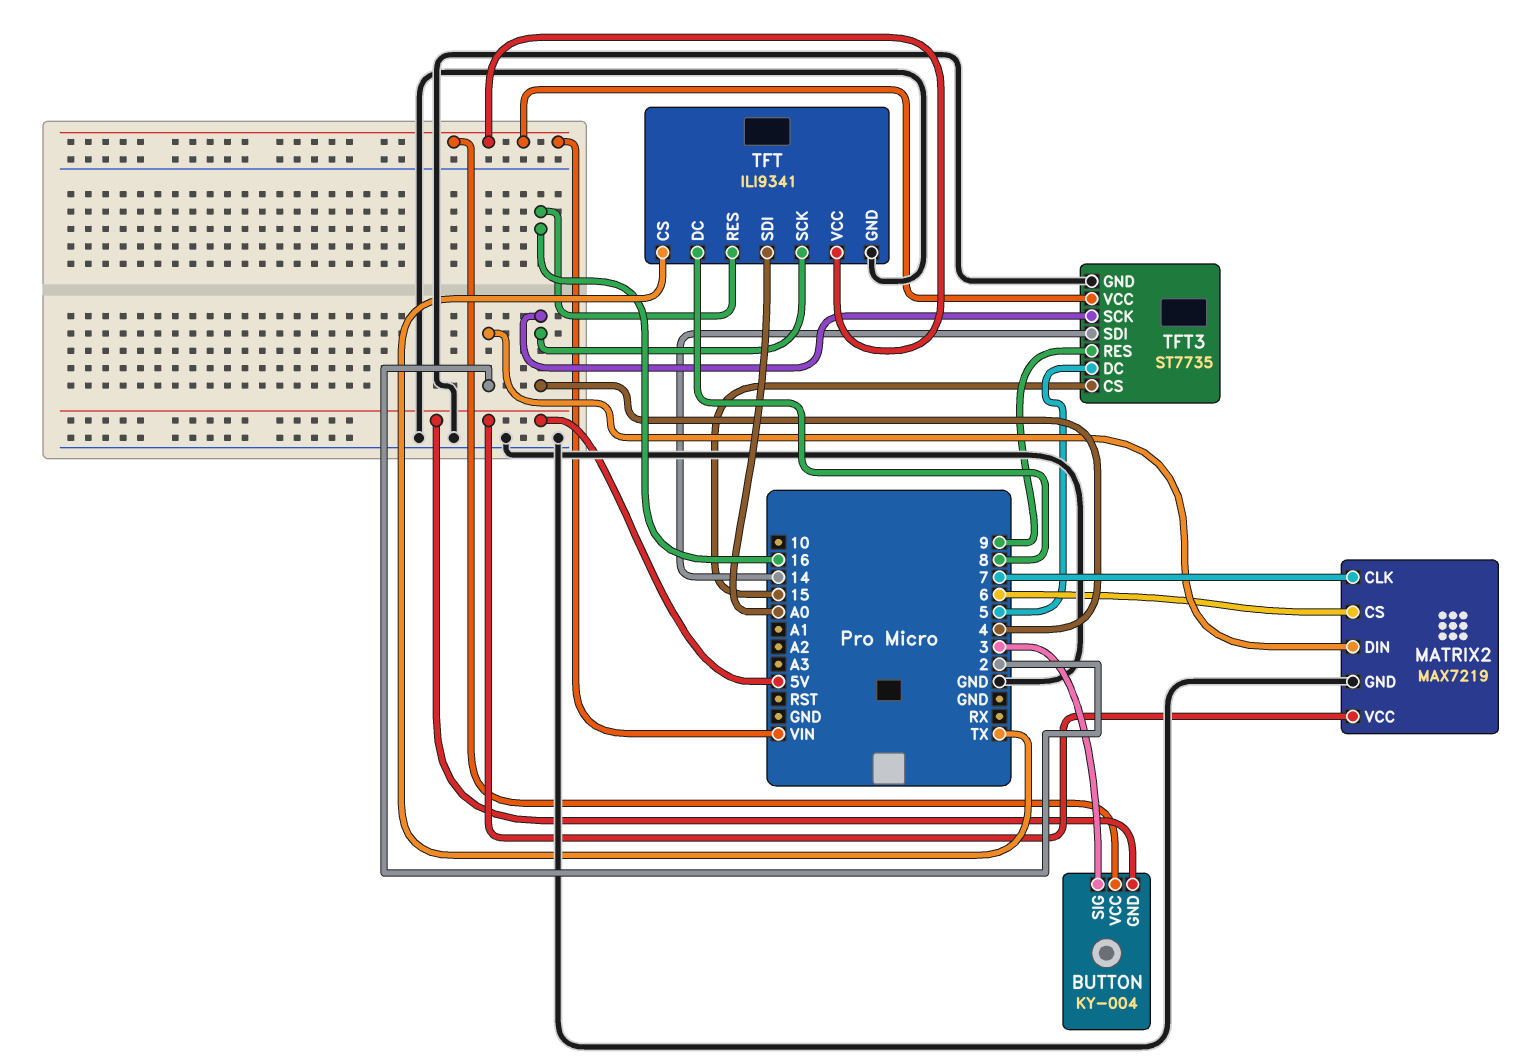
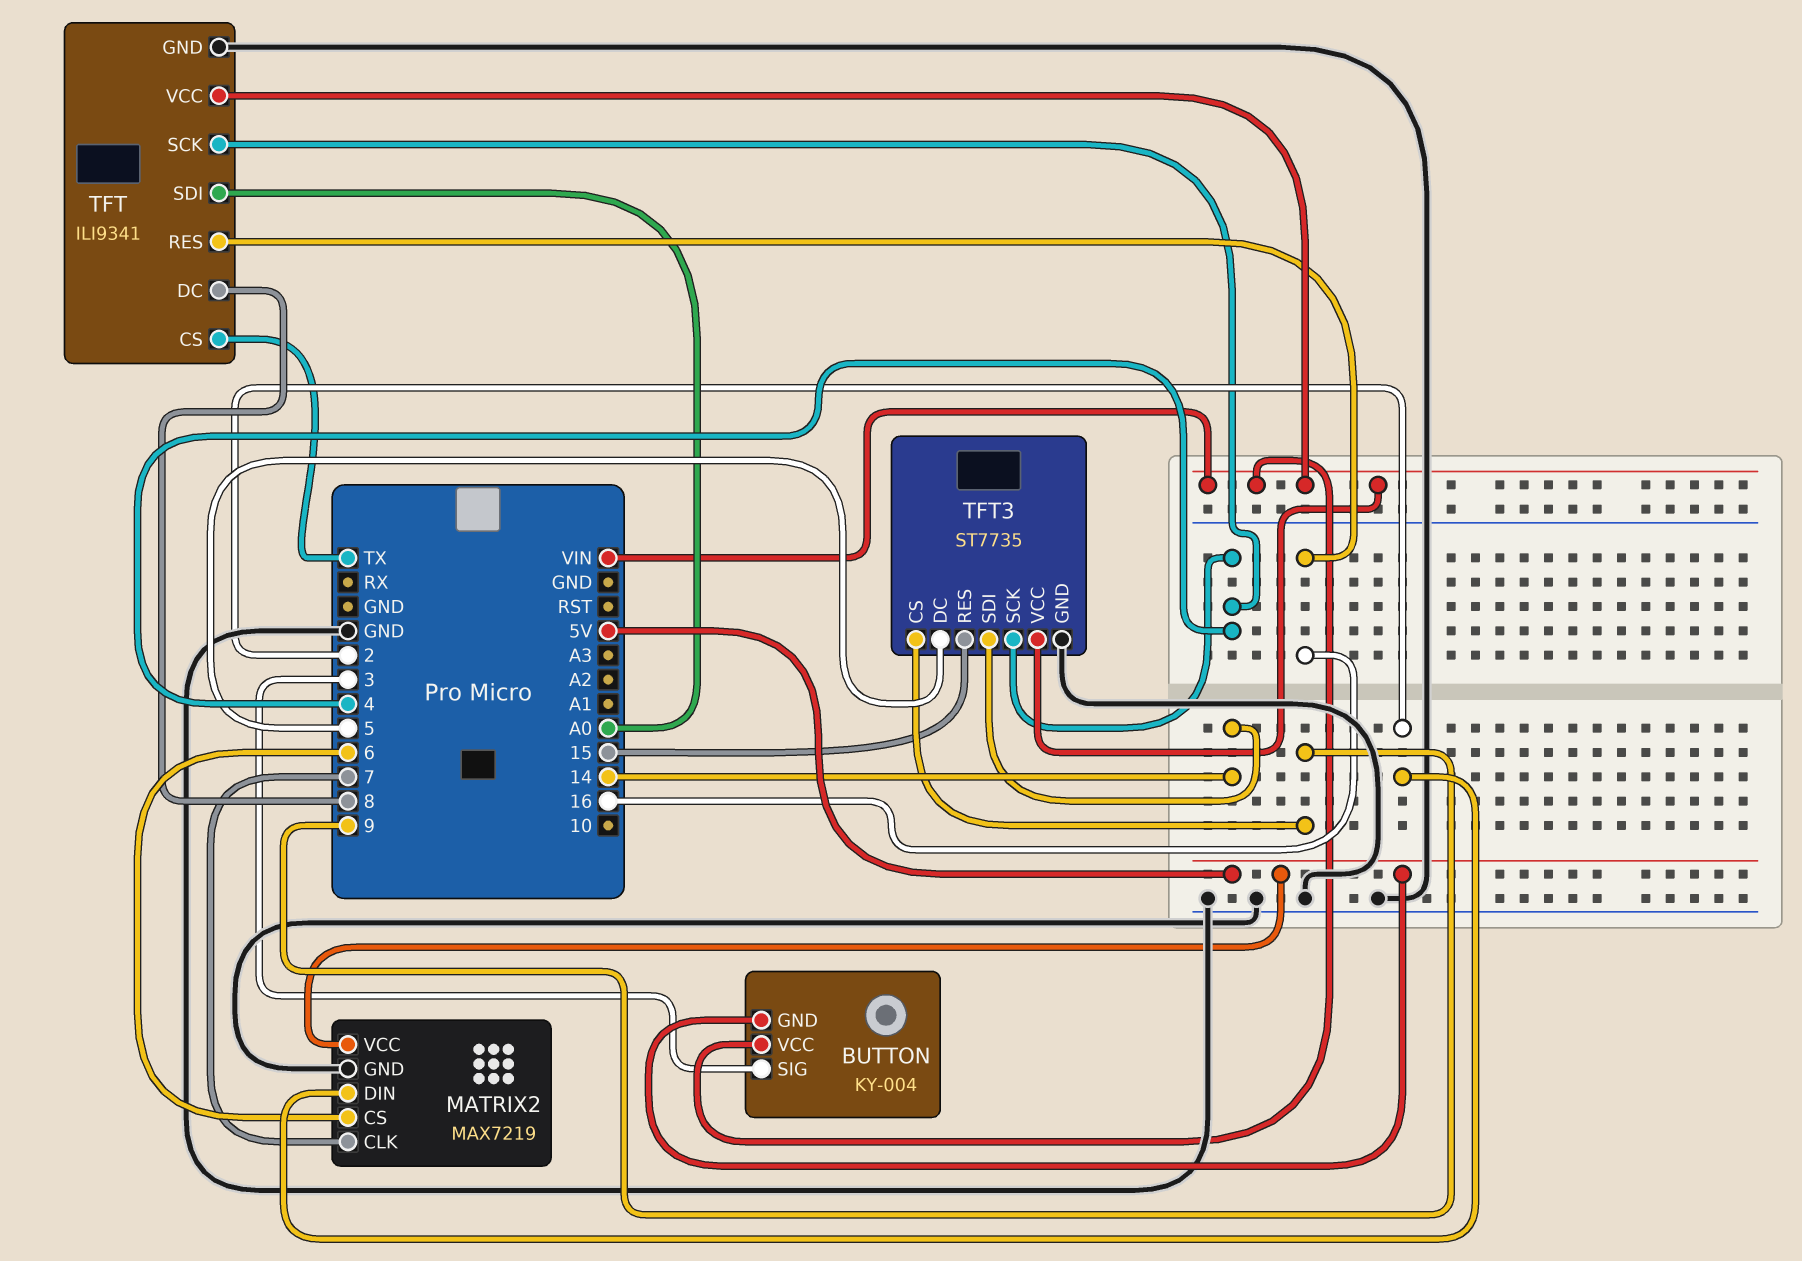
TFT3 pin CS: 15 -> 9
TFT3 pin RES: 9 -> 15

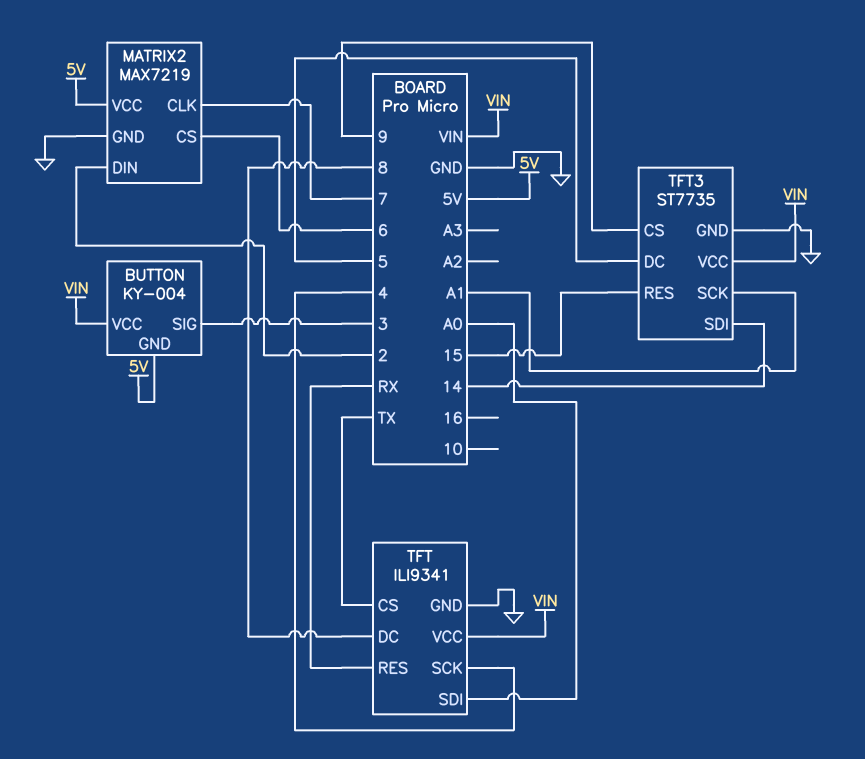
TFT pin RES: 16 -> RX
TFT3 pin SCK: 4 -> A1

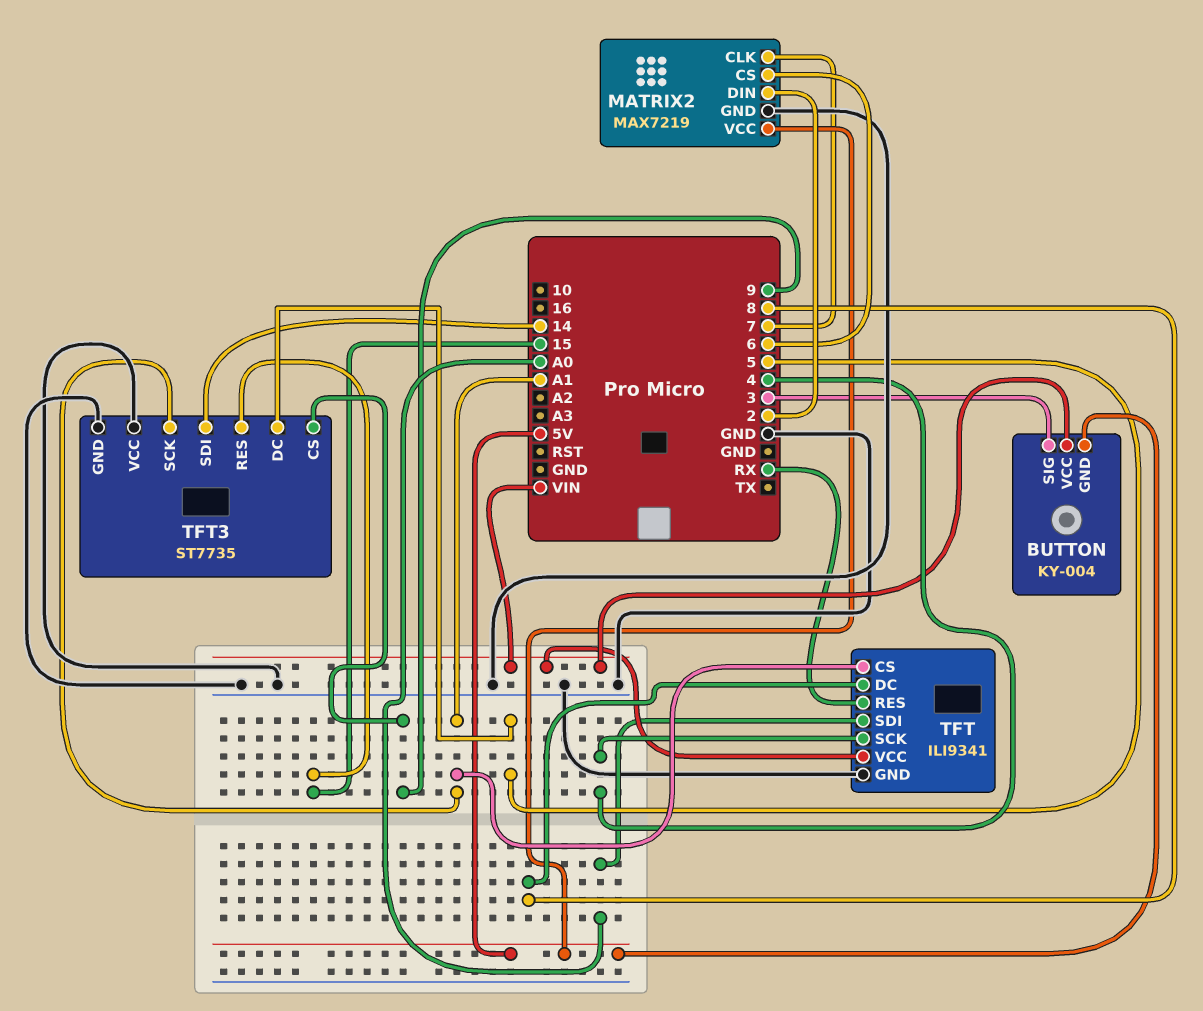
TFT pin CS: TX -> A1
TFT3 pin VCC: VIN -> GND

